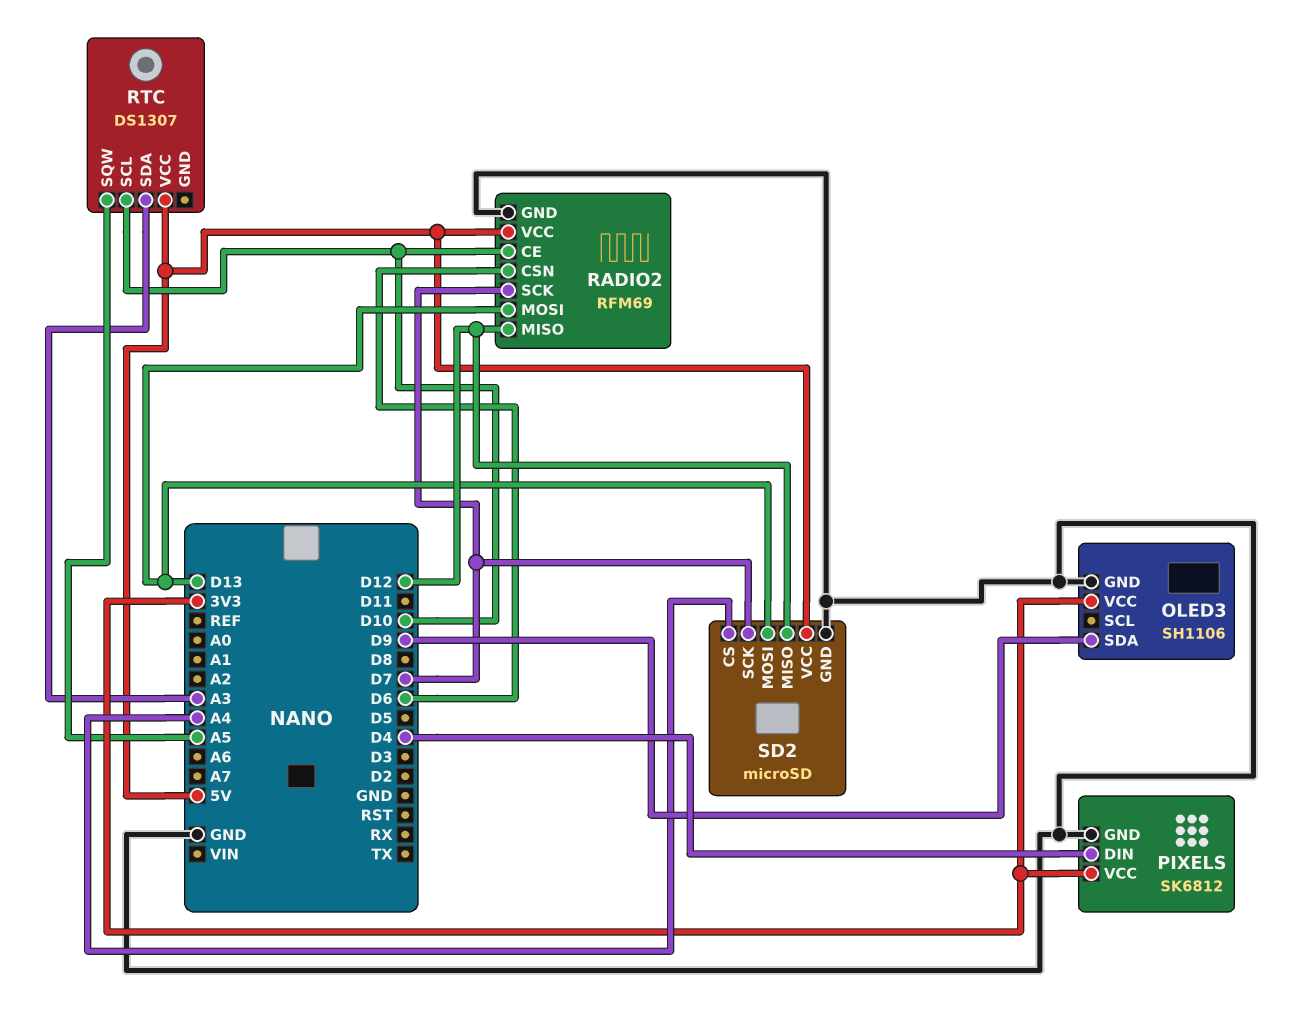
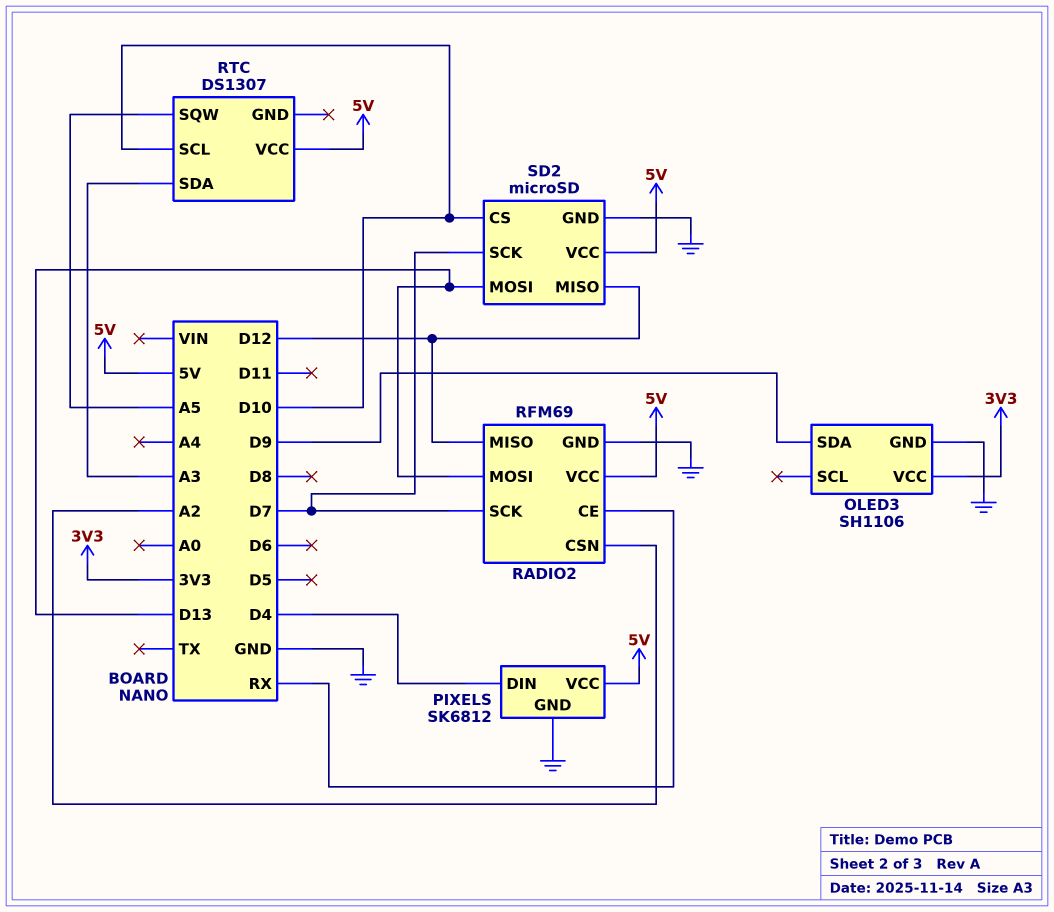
PIXELS pin VCC: 3V3 -> 5V
RADIO2 pin CE: D10 -> RX
RADIO2 pin CSN: D6 -> A2
SD2 pin CS: A4 -> D10

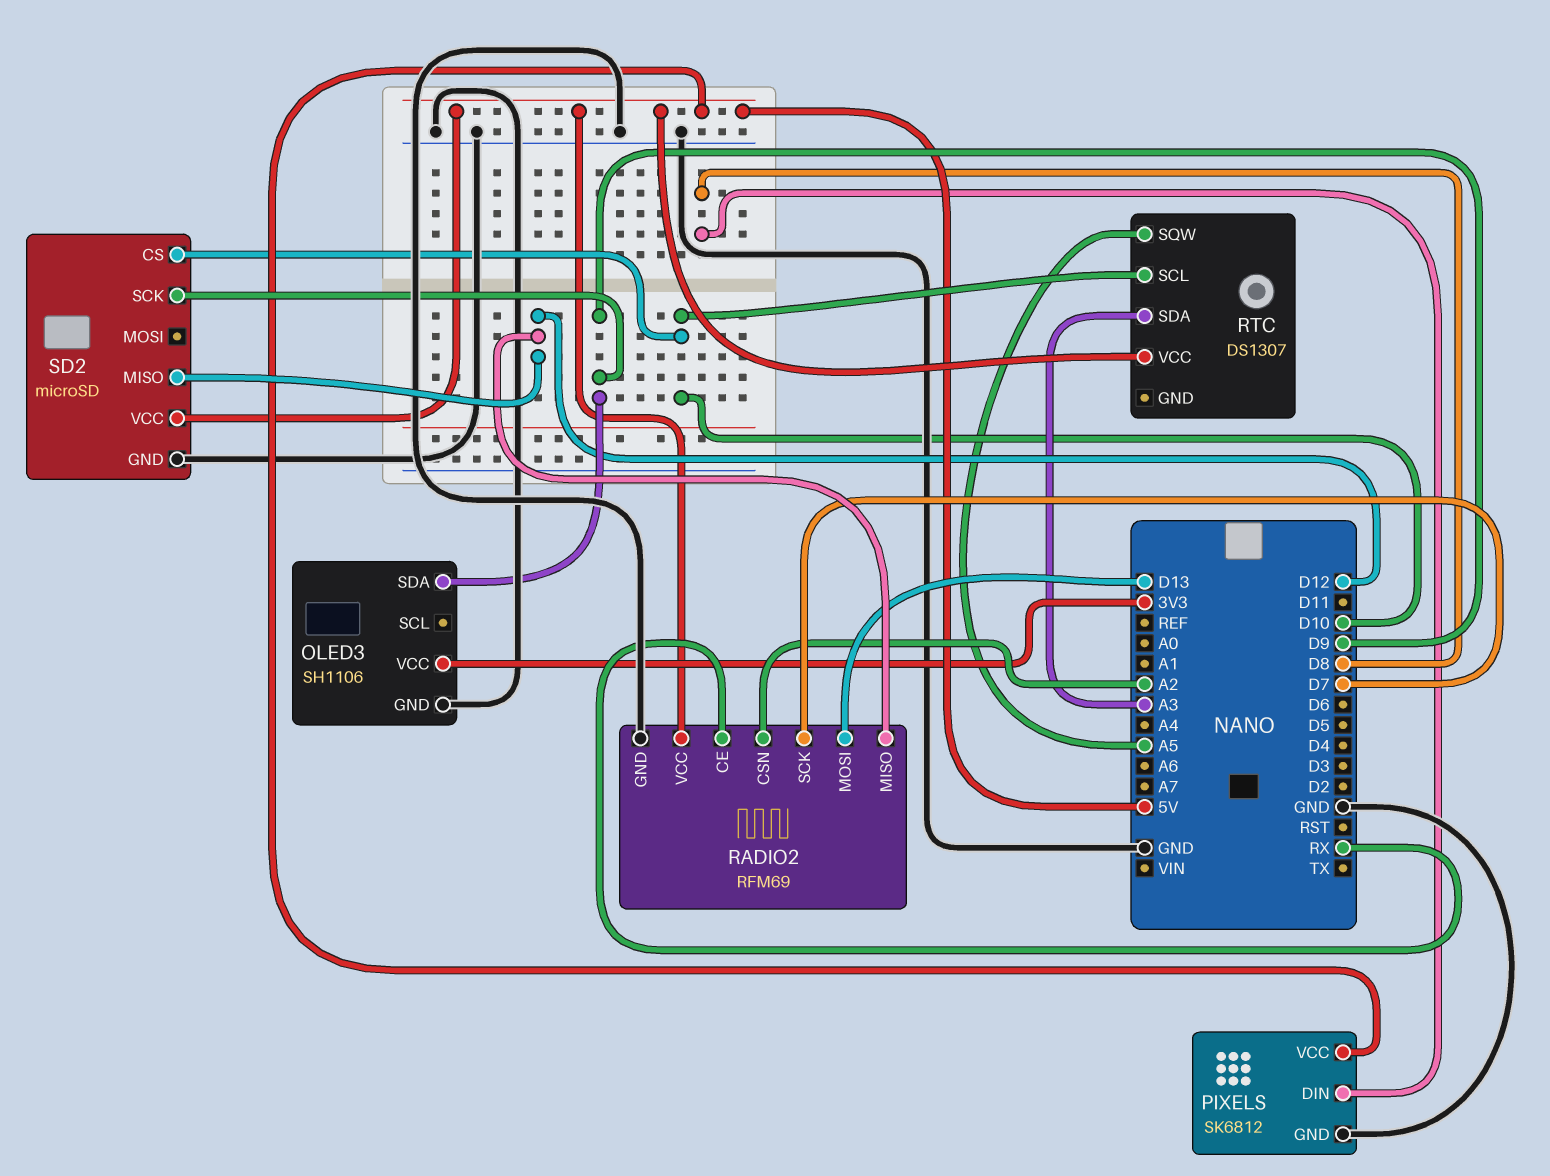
PIXELS pin DIN: D4 -> D8
SD2 pin MOSI: D13 -> none
SD2 pin SCK: D7 -> D9

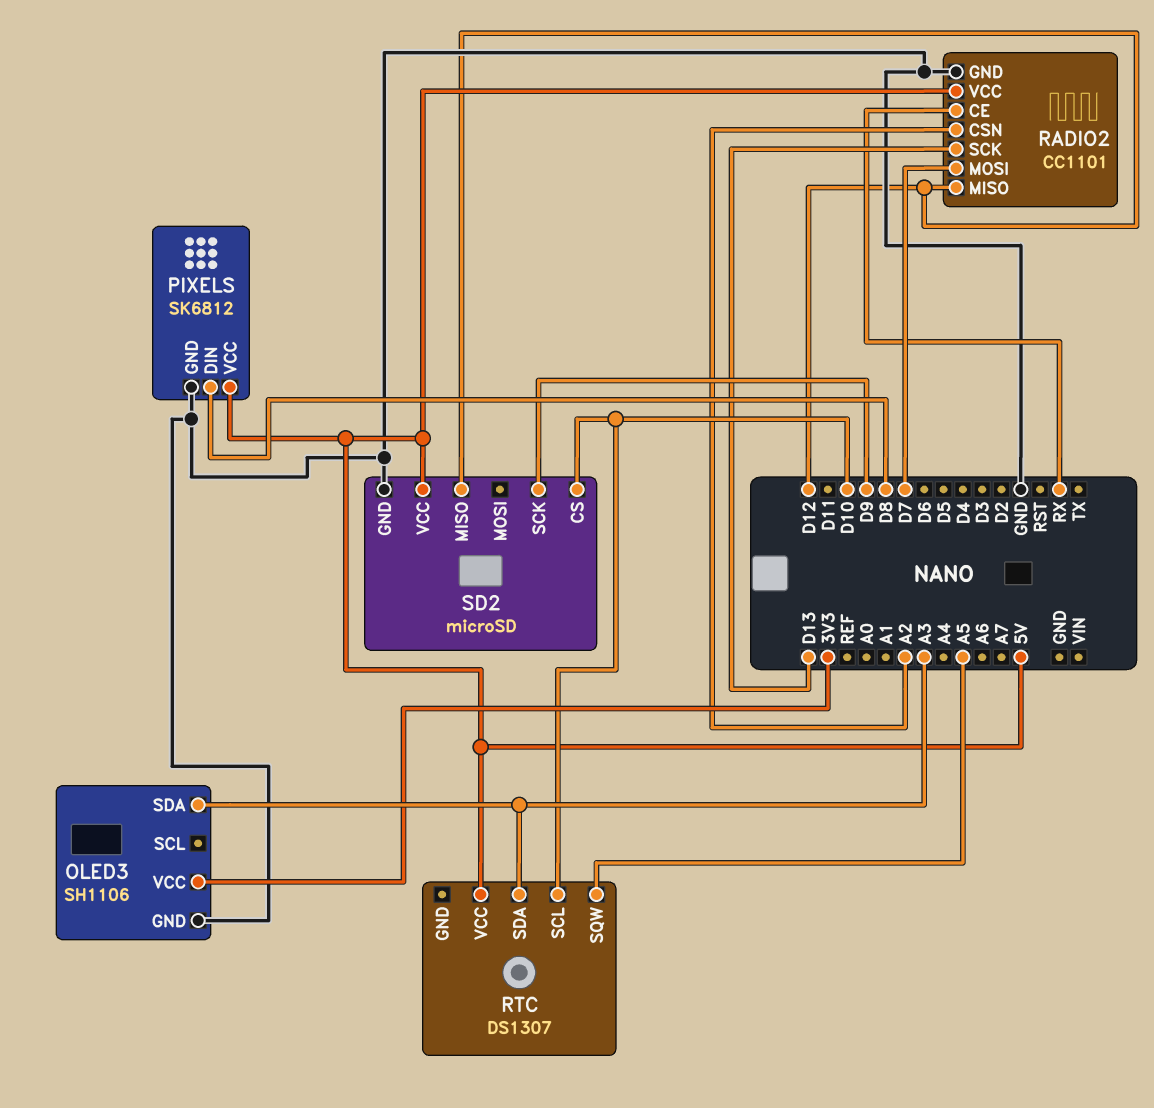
OLED3 pin SDA: D9 -> A3
RADIO2: RFM69 -> CC1101
RADIO2 pin MOSI: D13 -> D7
RADIO2 pin SCK: D7 -> D13

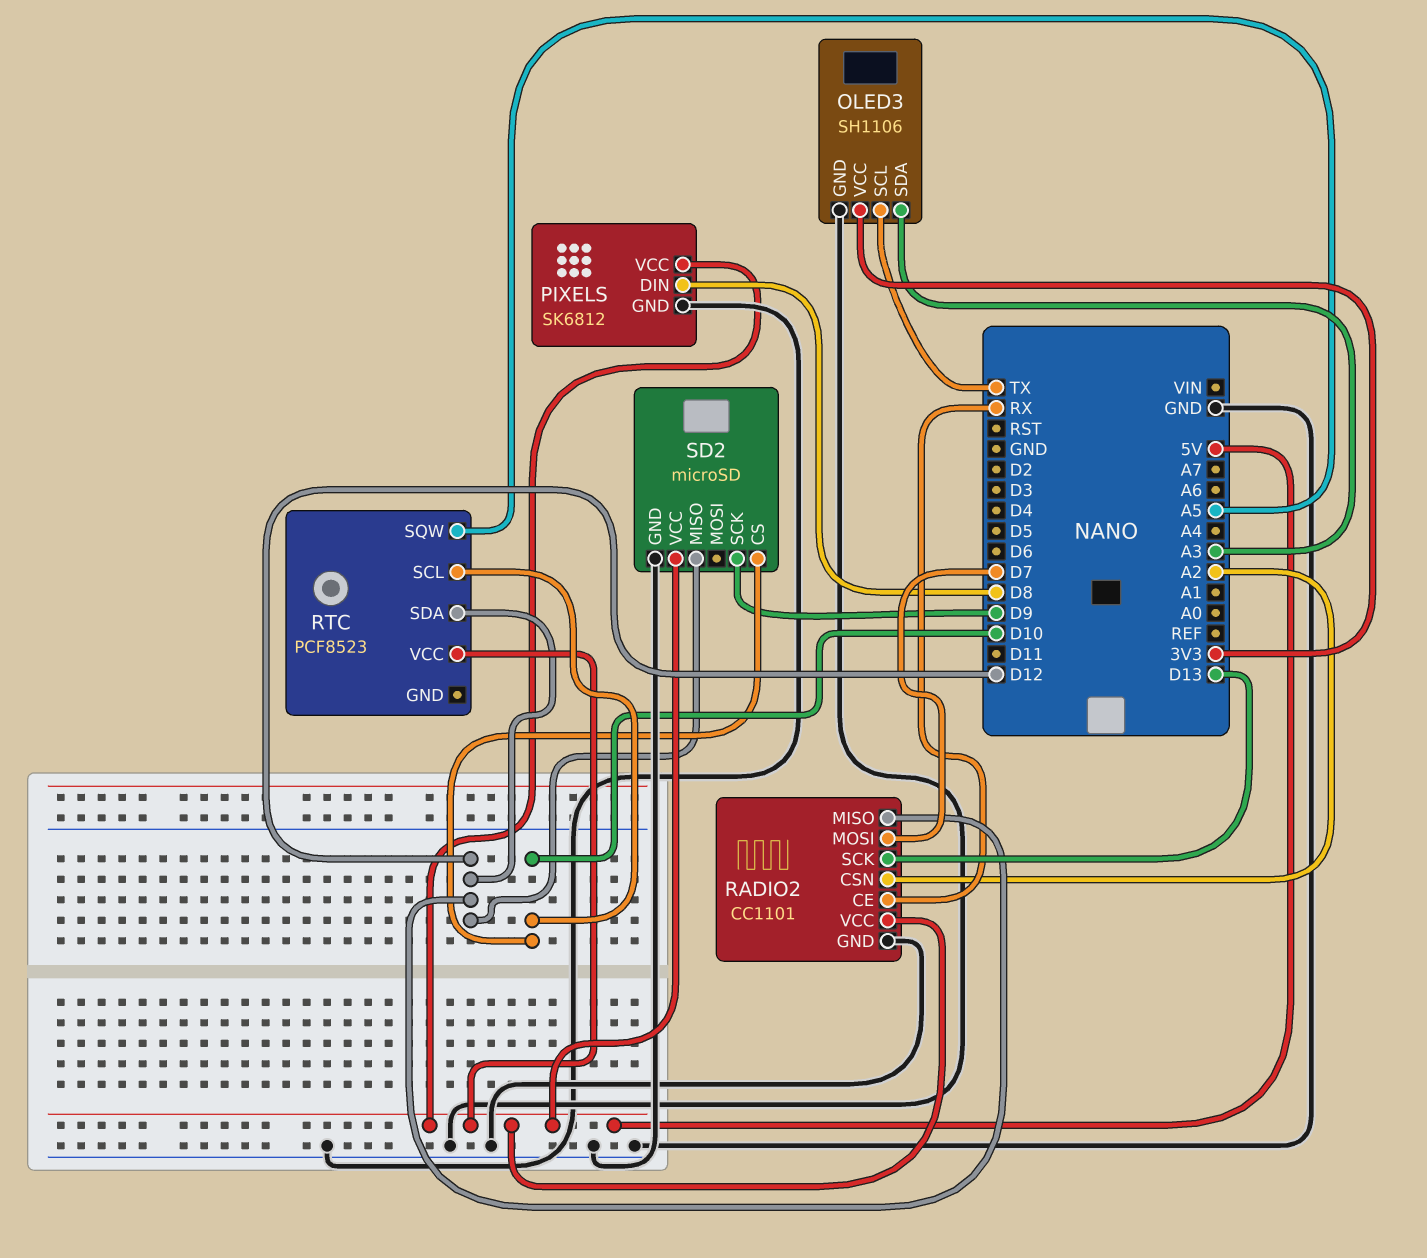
OLED3 pin SCL: none -> TX
RTC: DS1307 -> PCF8523
RTC pin SDA: A3 -> D12

